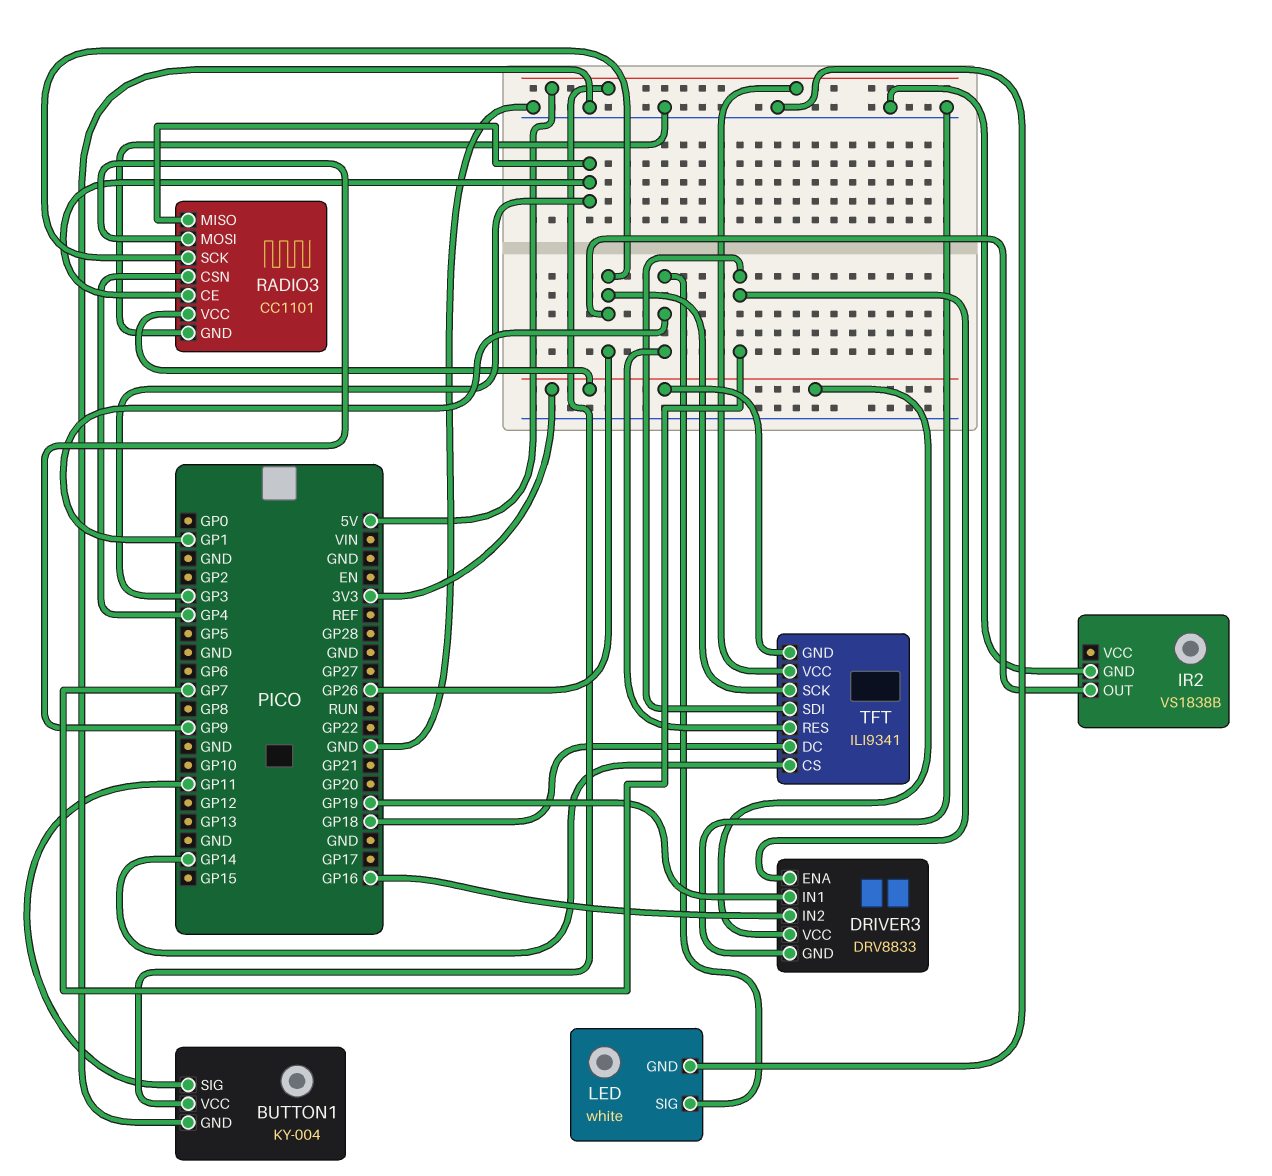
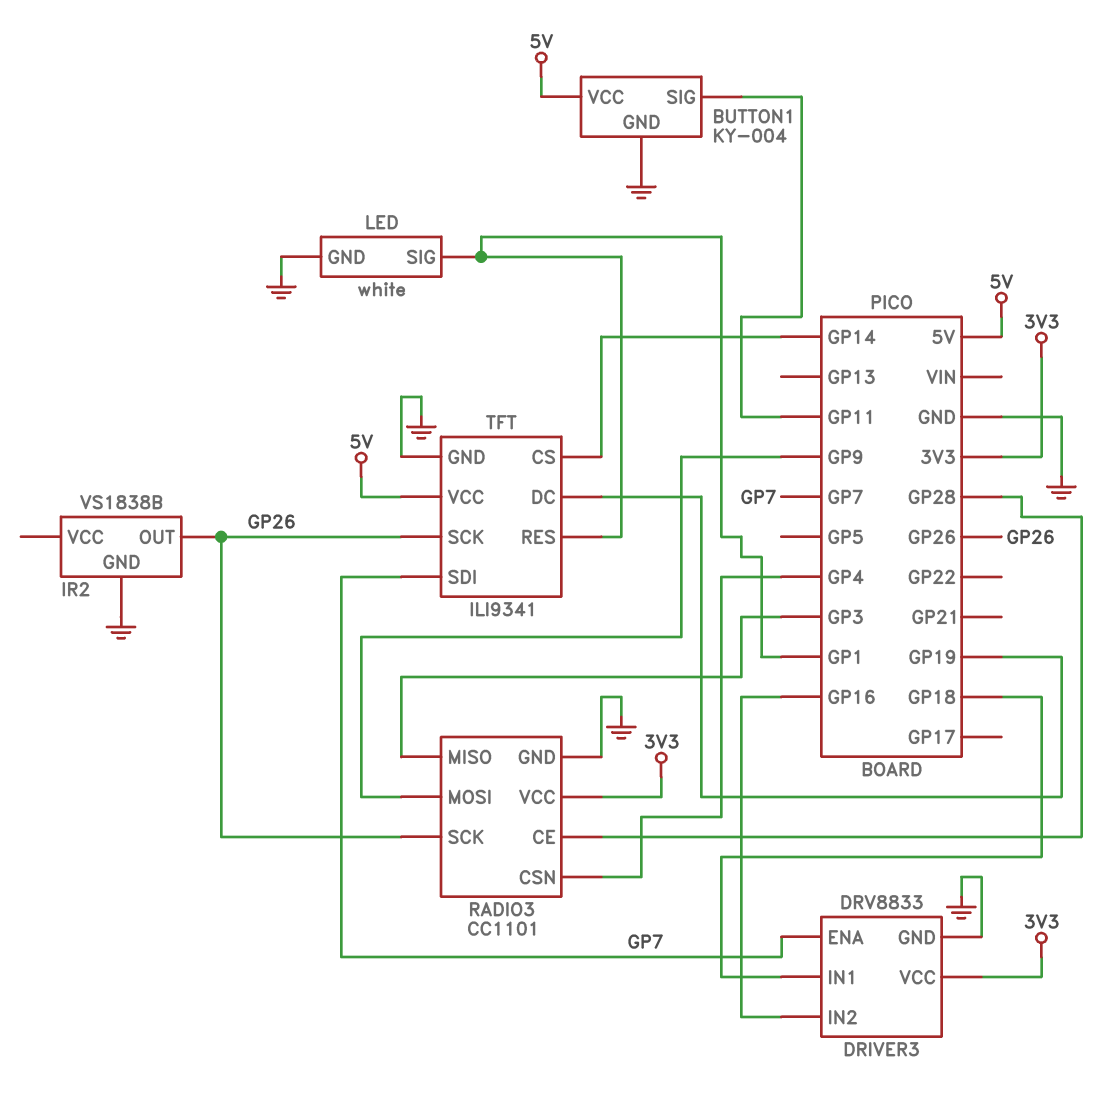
DRIVER3 pin IN1: GP19 -> GP18
RADIO3 pin CE: GP3 -> GP28
TFT pin DC: GP18 -> GP19
TFT pin GND: 3V3 -> GND

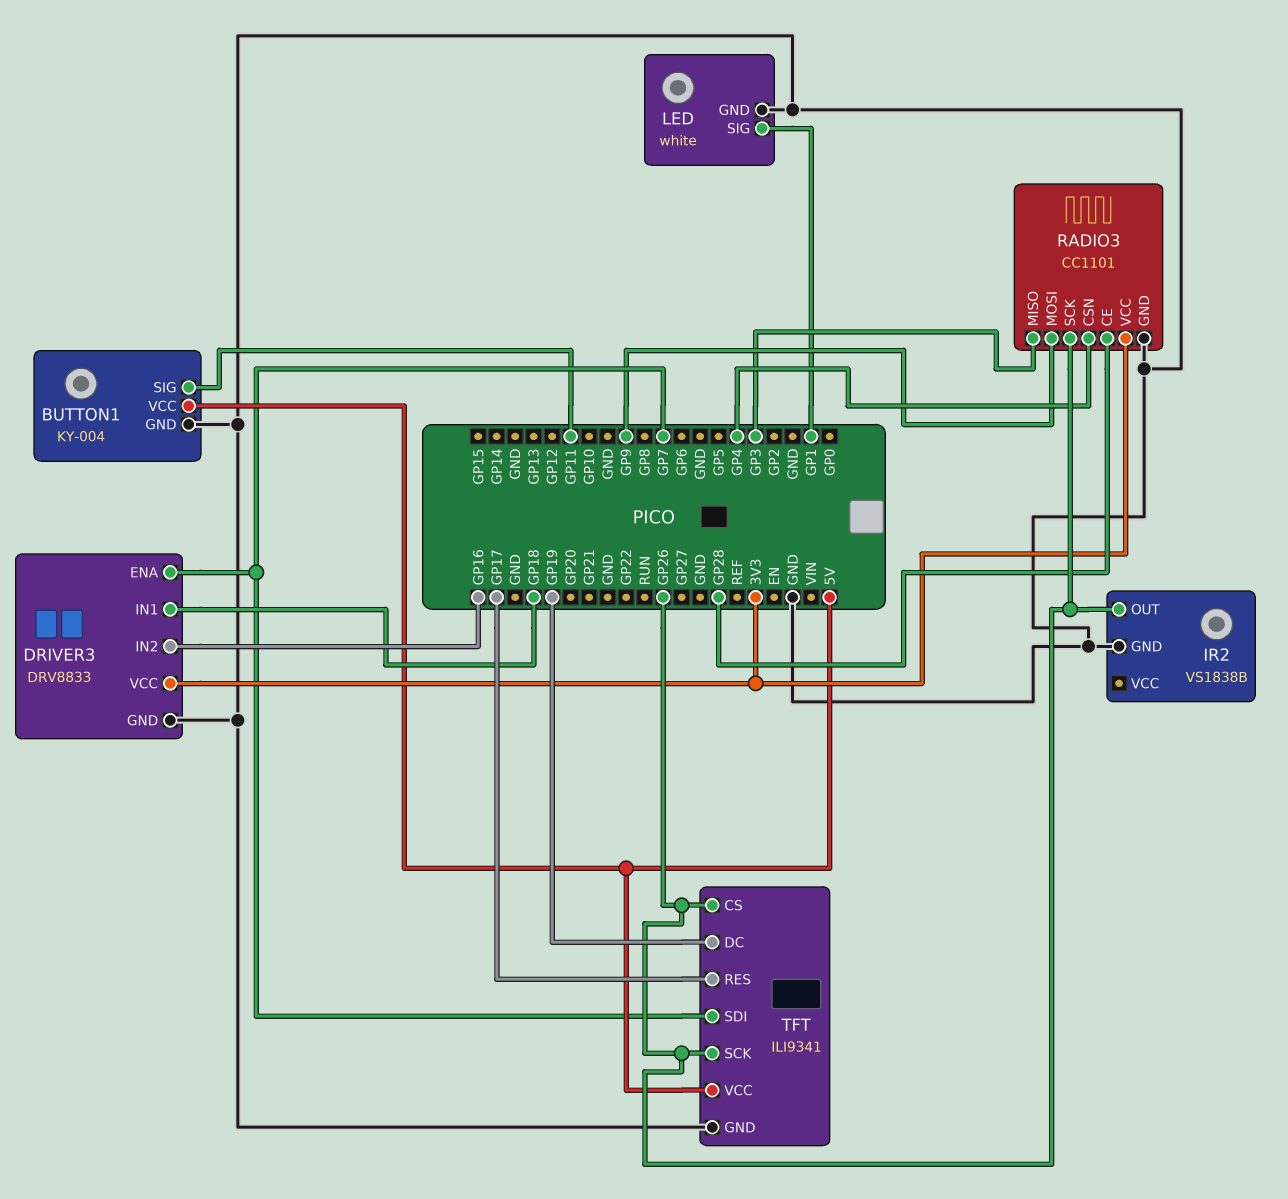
TFT pin CS: GP14 -> GP26
TFT pin RES: GP1 -> GP17

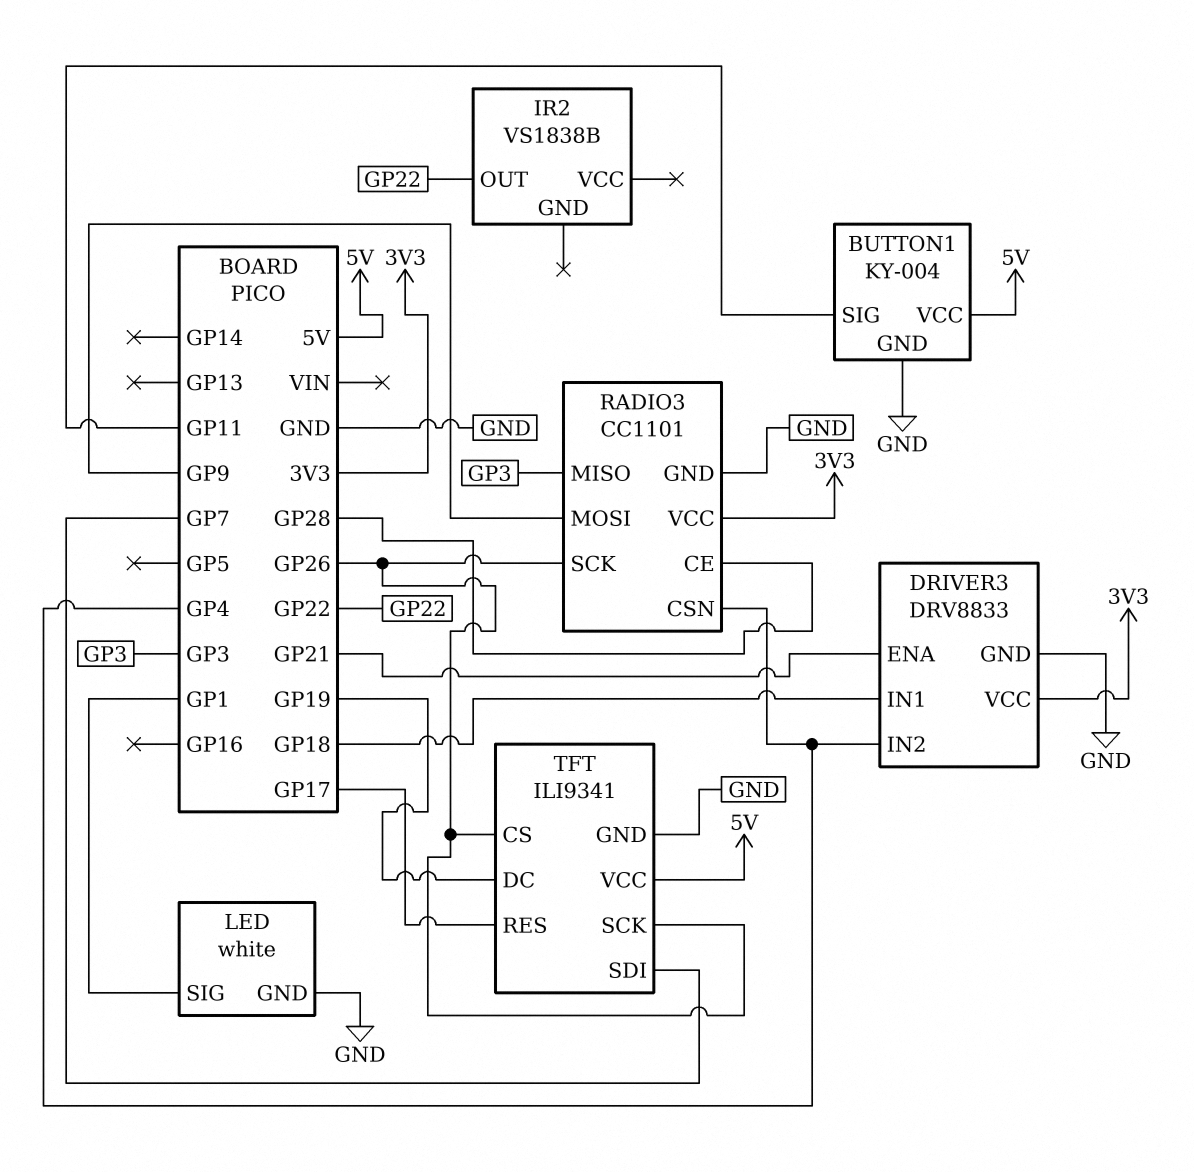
DRIVER3 pin ENA: GP7 -> GP21
DRIVER3 pin IN2: GP16 -> GP4
IR2 pin GND: GND -> none
IR2 pin OUT: GP26 -> GP22

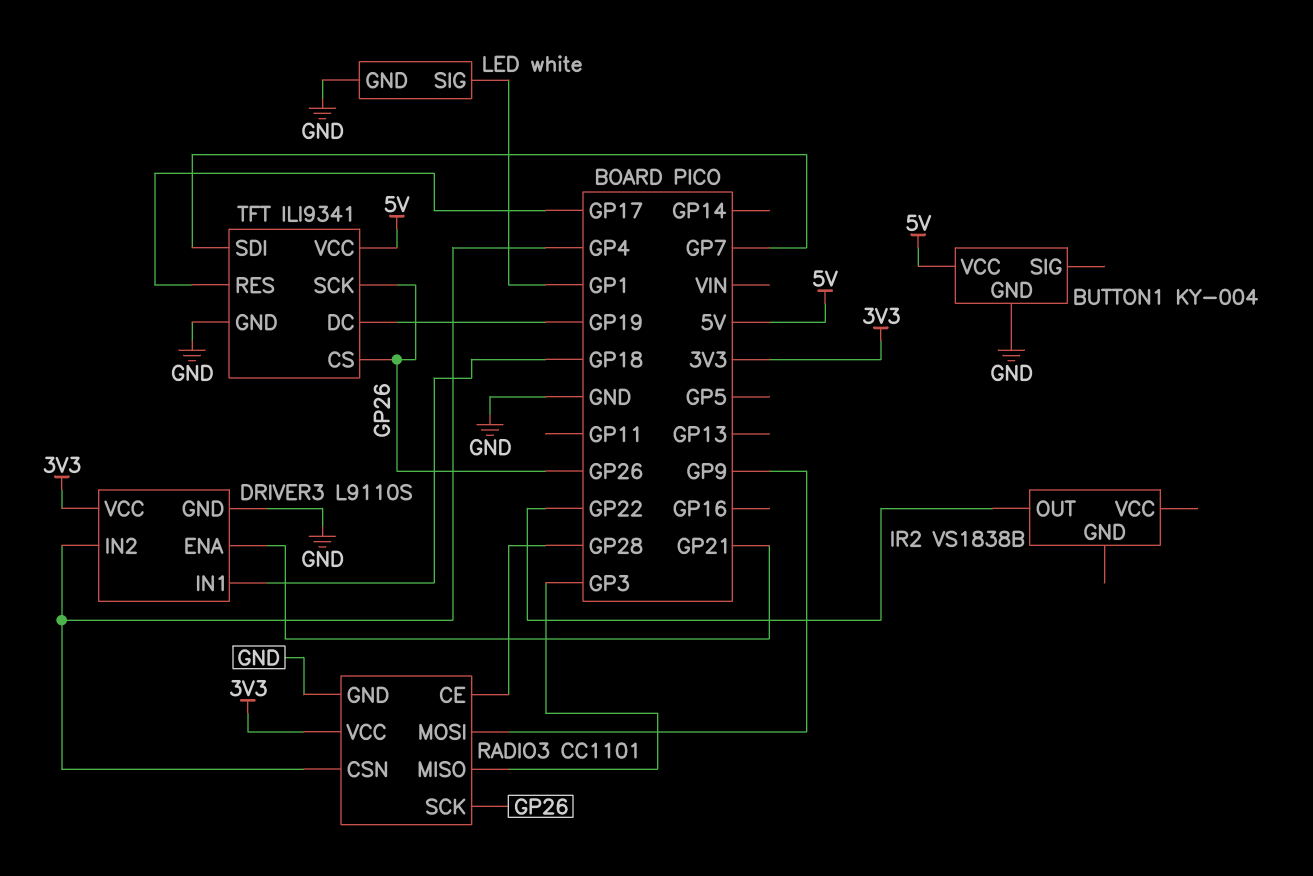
BUTTON1 pin SIG: GP11 -> none
DRIVER3: DRV8833 -> L9110S

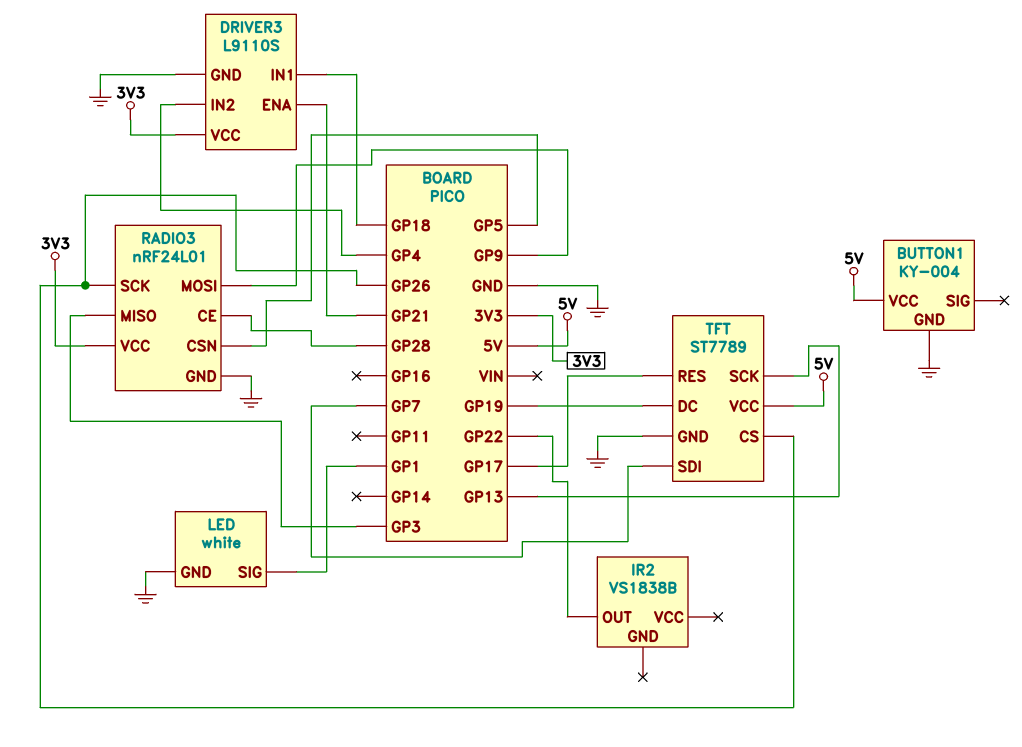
RADIO3: CC1101 -> nRF24L01
RADIO3 pin CSN: GP4 -> GP5
TFT: ILI9341 -> ST7789
TFT pin SCK: GP26 -> GP13

